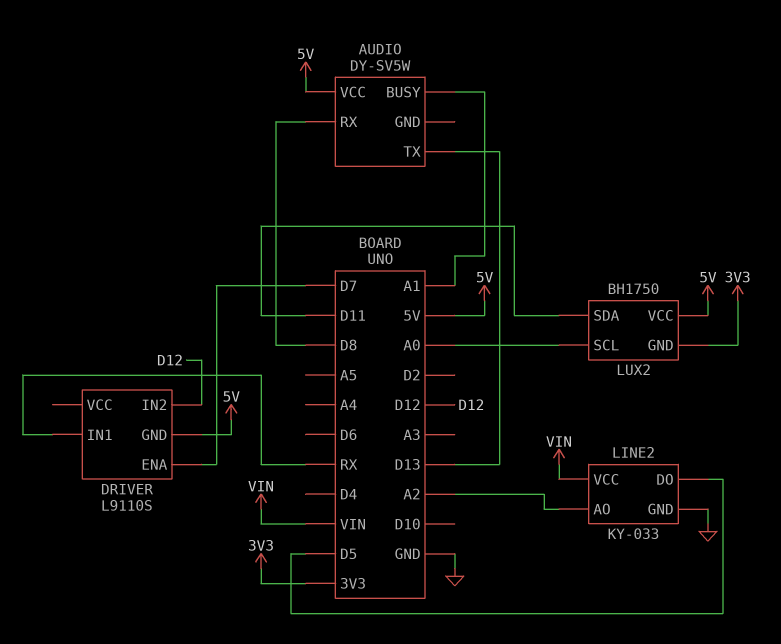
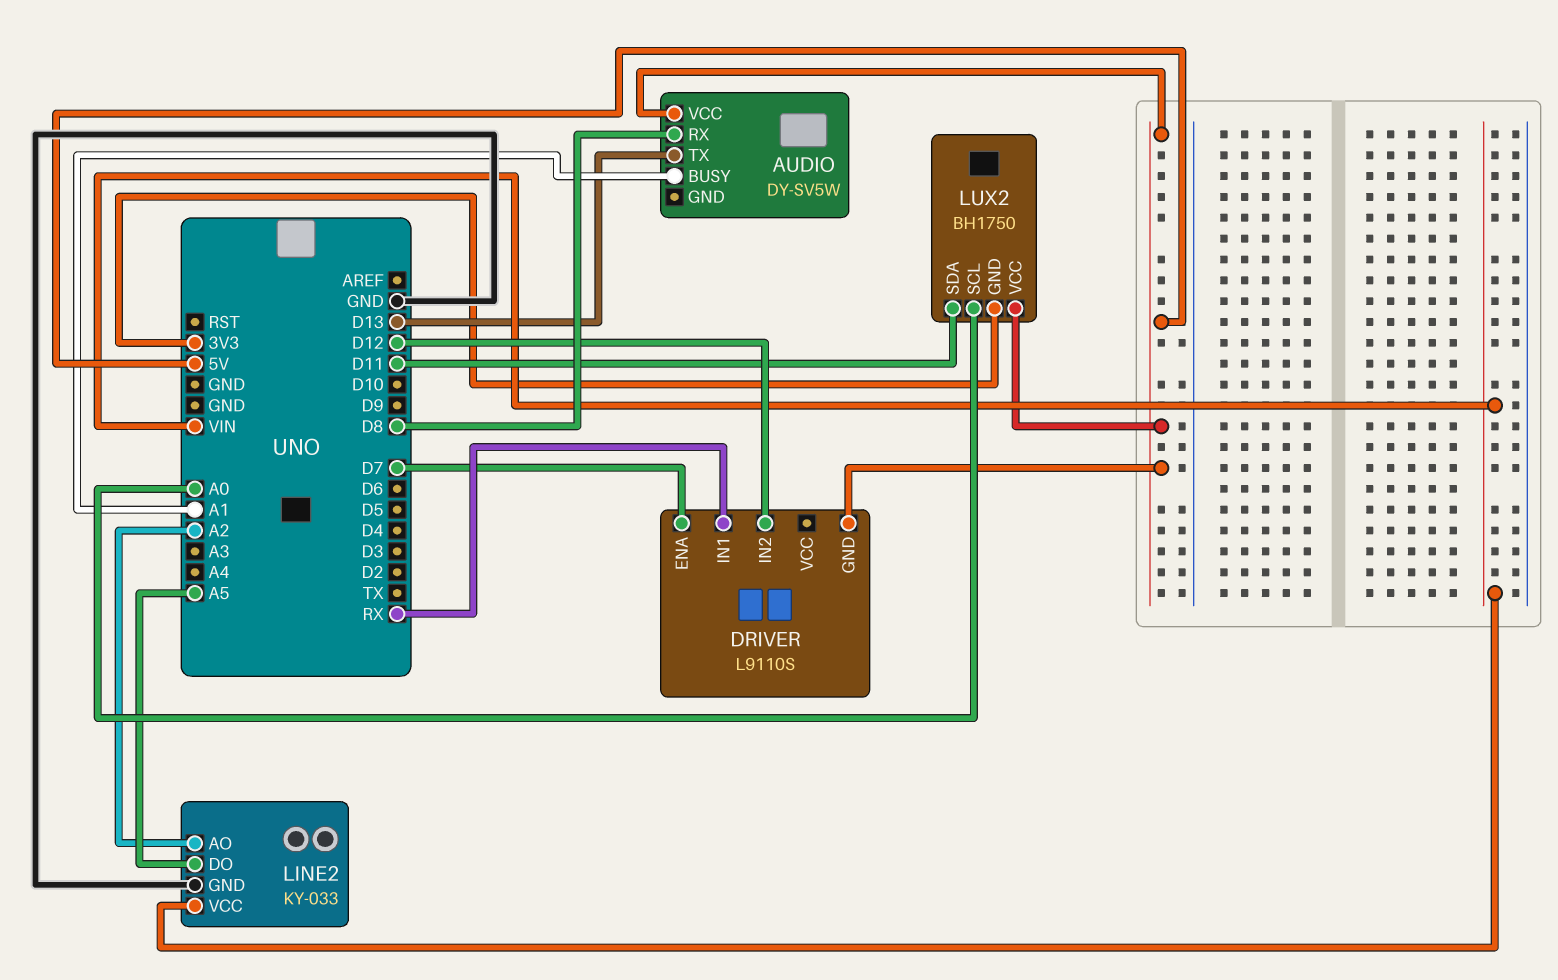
LINE2 pin DO: D5 -> A5

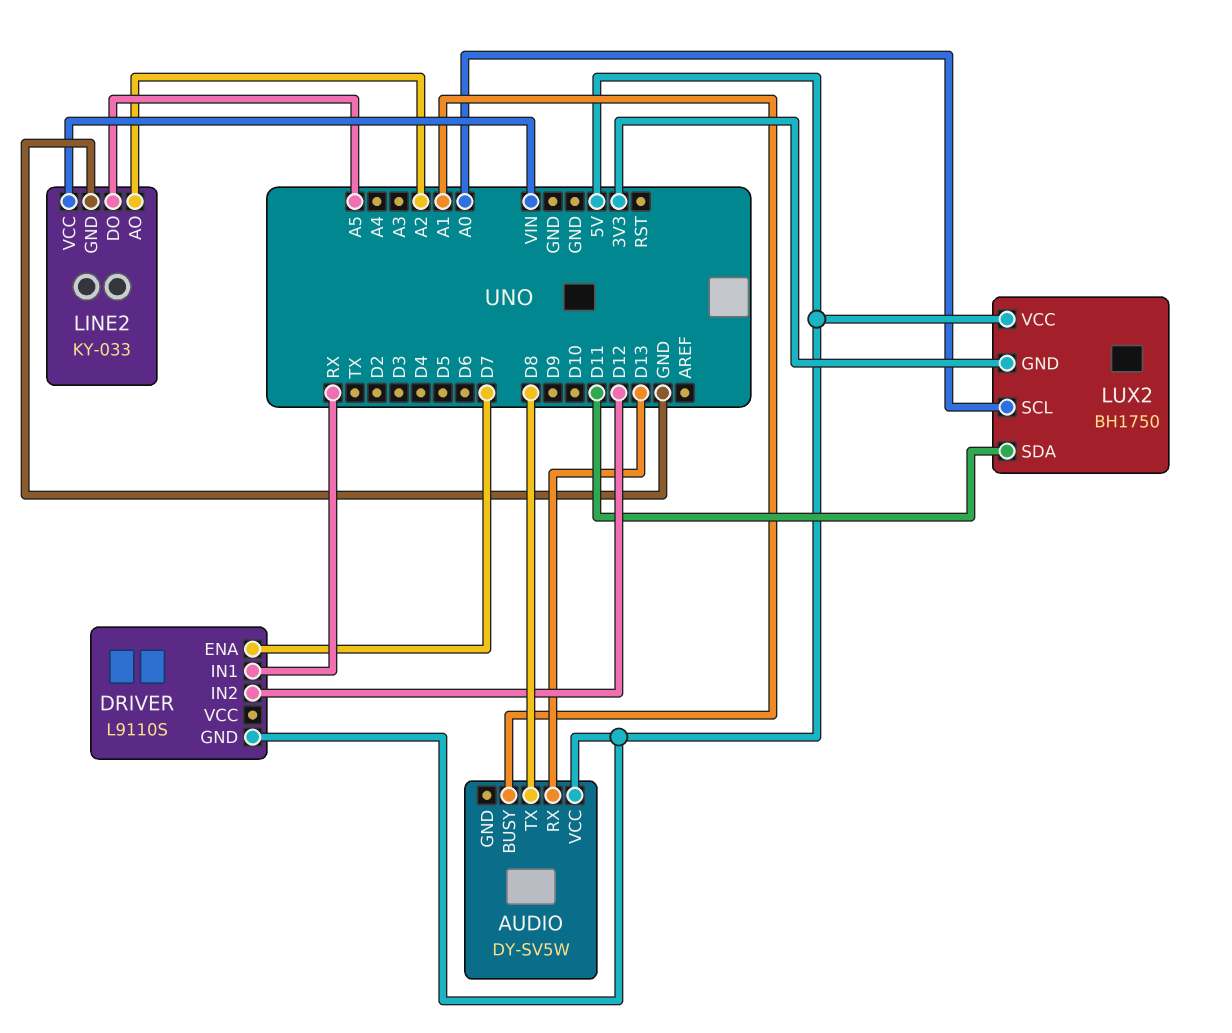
AUDIO pin RX: D8 -> D13
AUDIO pin TX: D13 -> D8

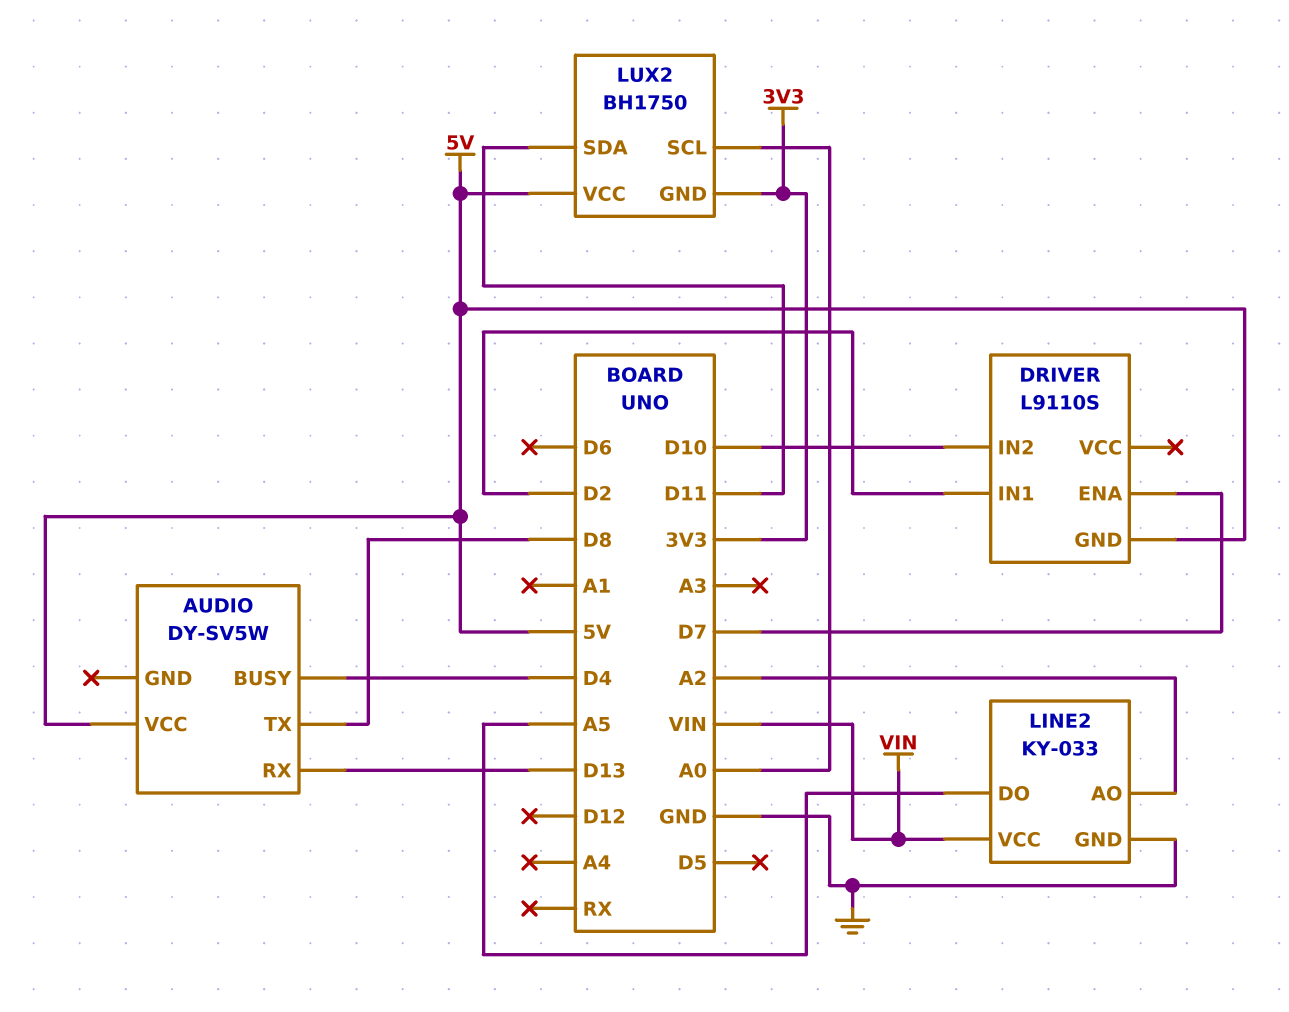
AUDIO pin BUSY: A1 -> D4
DRIVER pin IN1: RX -> D2
DRIVER pin IN2: D12 -> D10

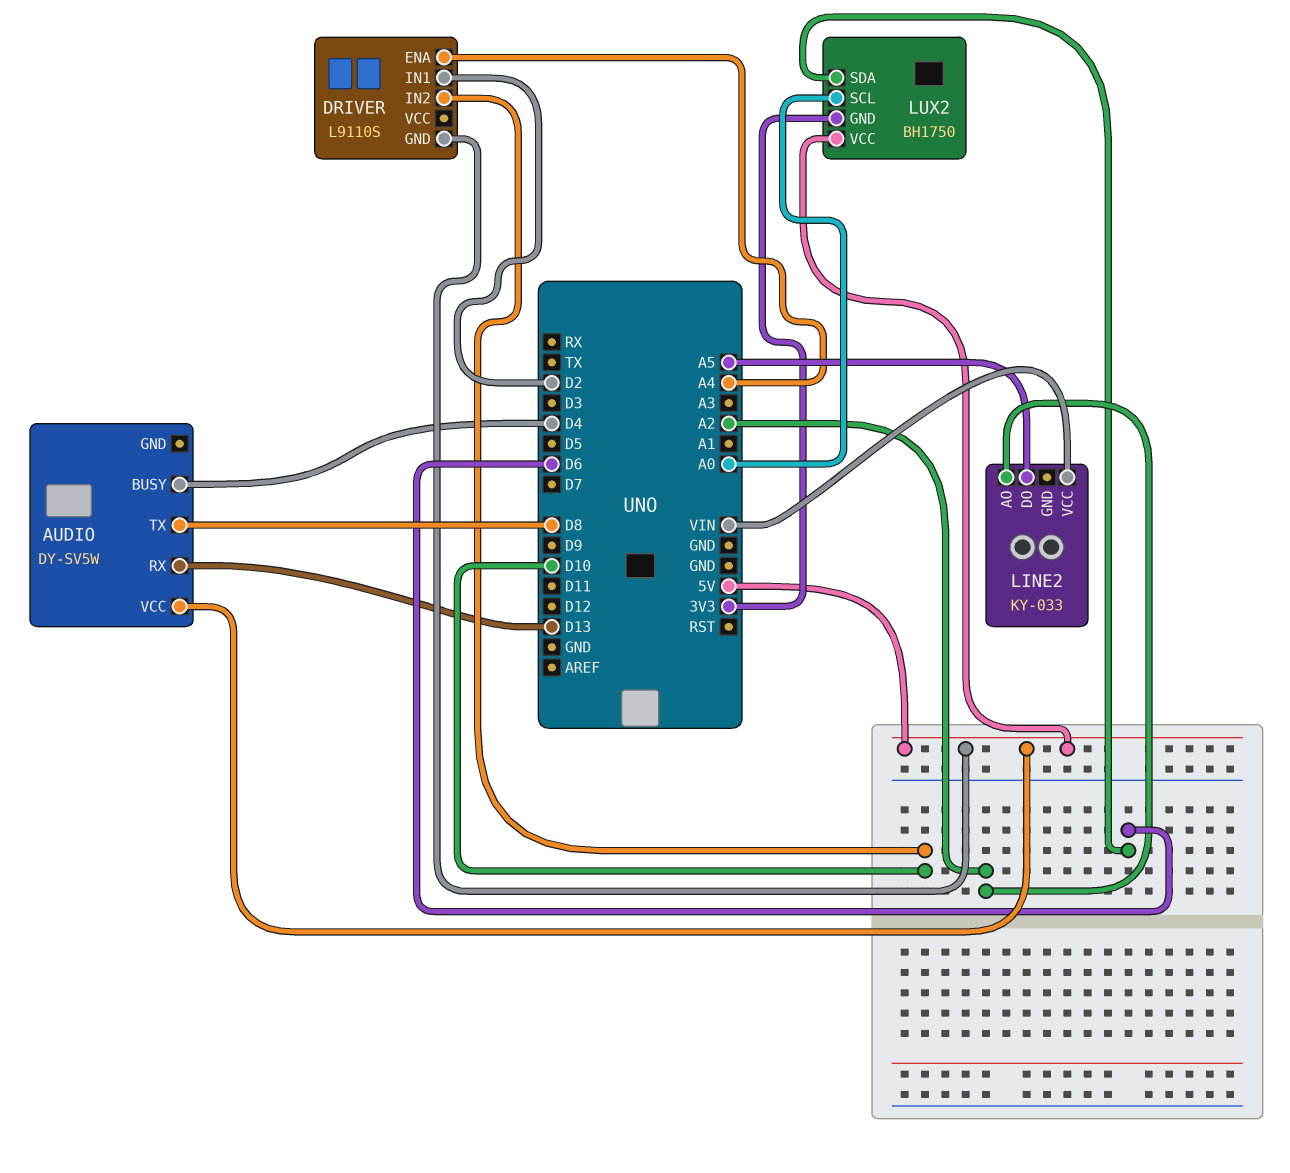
DRIVER pin ENA: D7 -> A4
LINE2 pin GND: GND -> none
LUX2 pin SDA: D11 -> D6

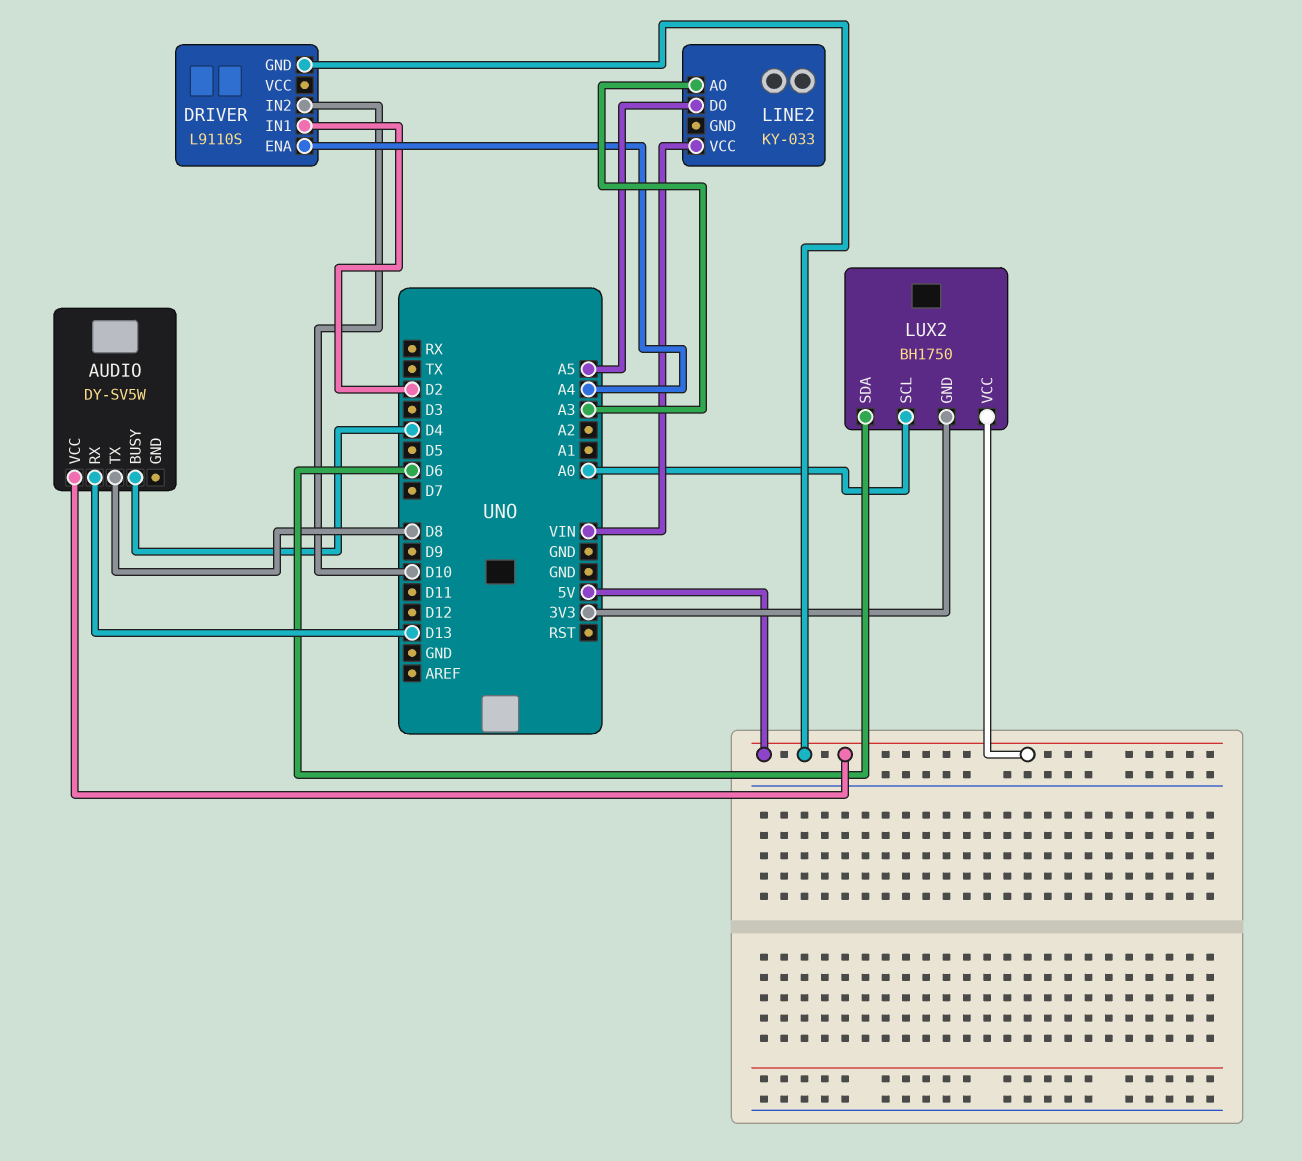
LINE2 pin AO: A2 -> A3

